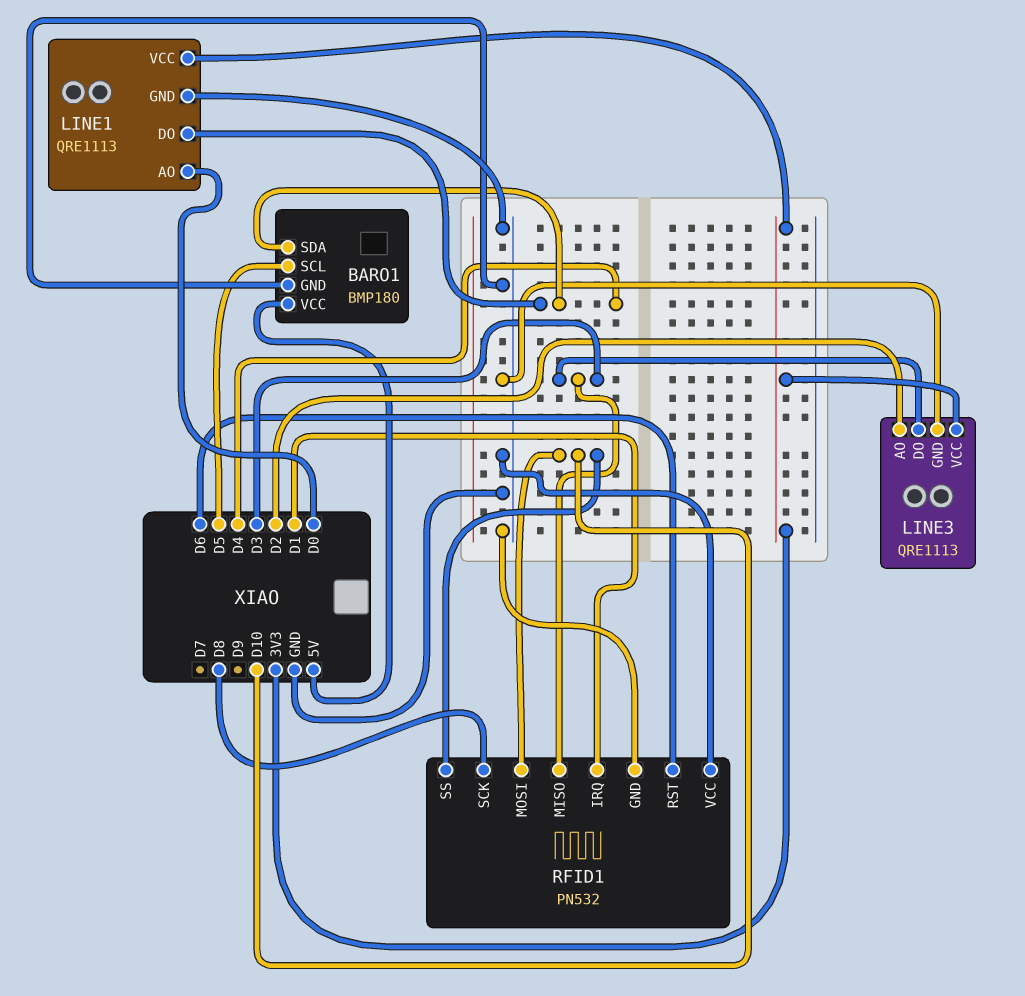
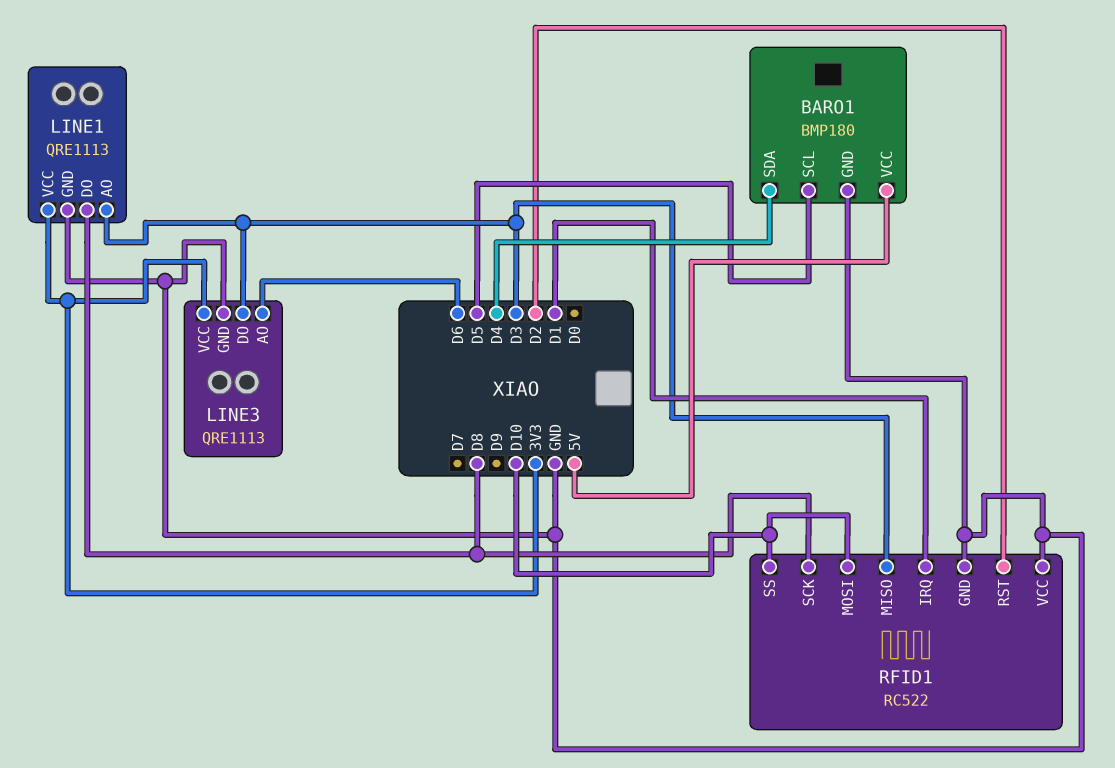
LINE1 pin AO: D0 -> D3
LINE1 pin DO: D4 -> D8
LINE3 pin AO: D2 -> D6
RFID1: PN532 -> RC522
RFID1 pin RST: D6 -> D2

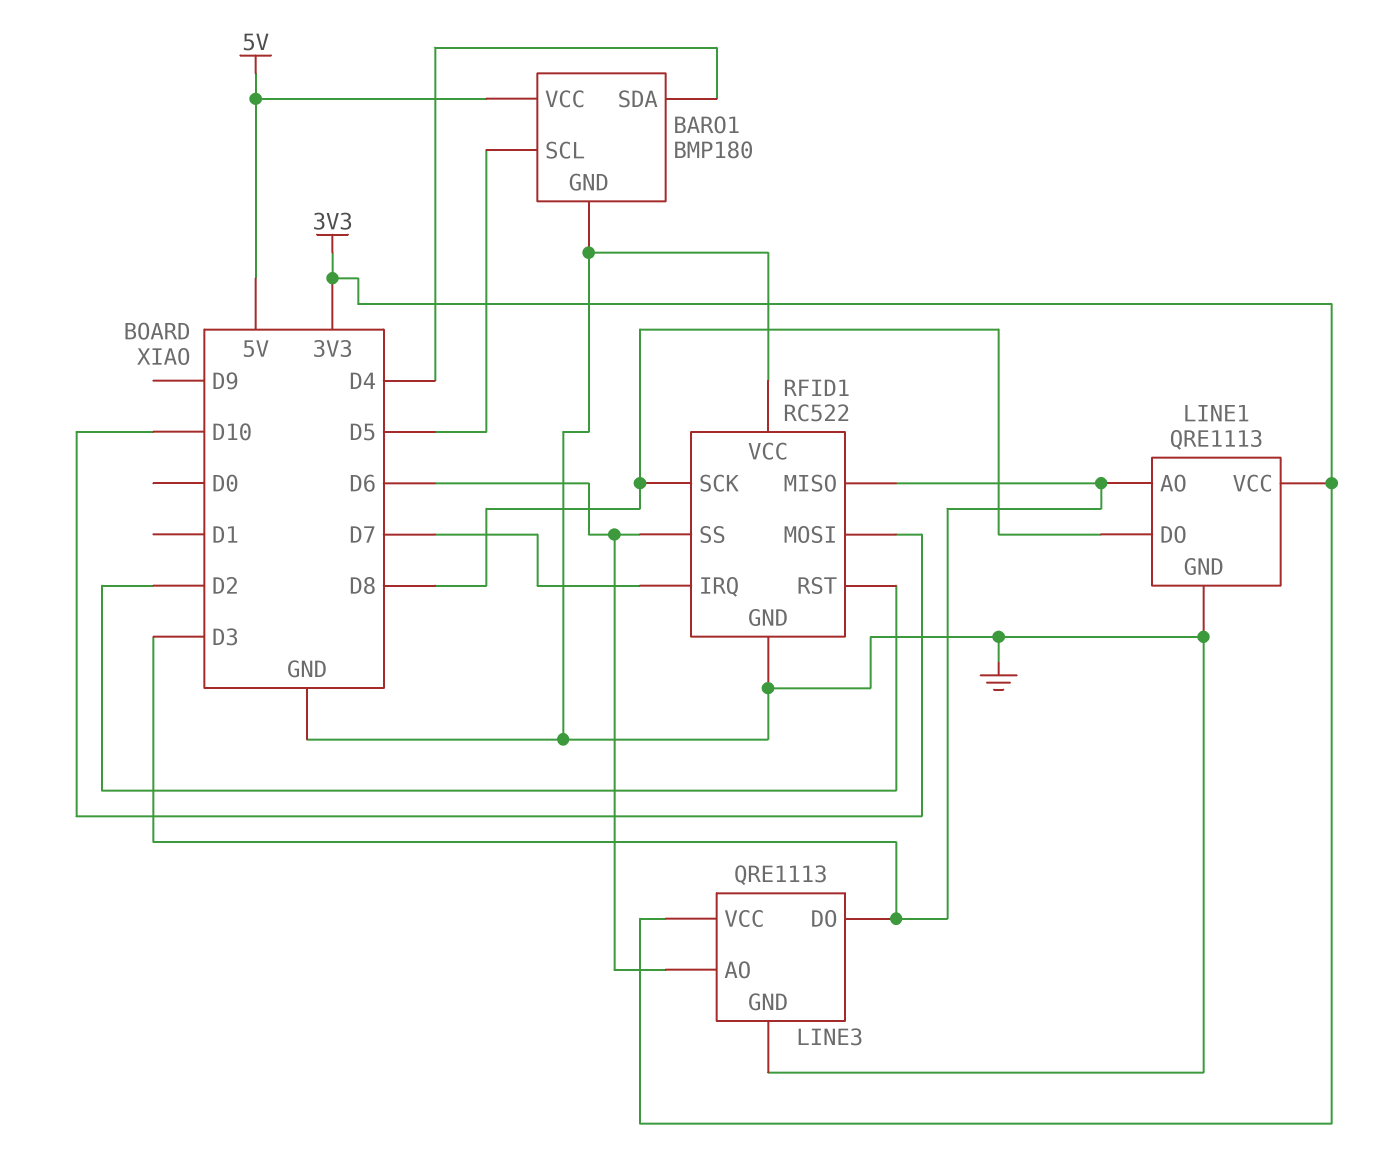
RFID1 pin IRQ: D1 -> D7
RFID1 pin SS: D10 -> D6

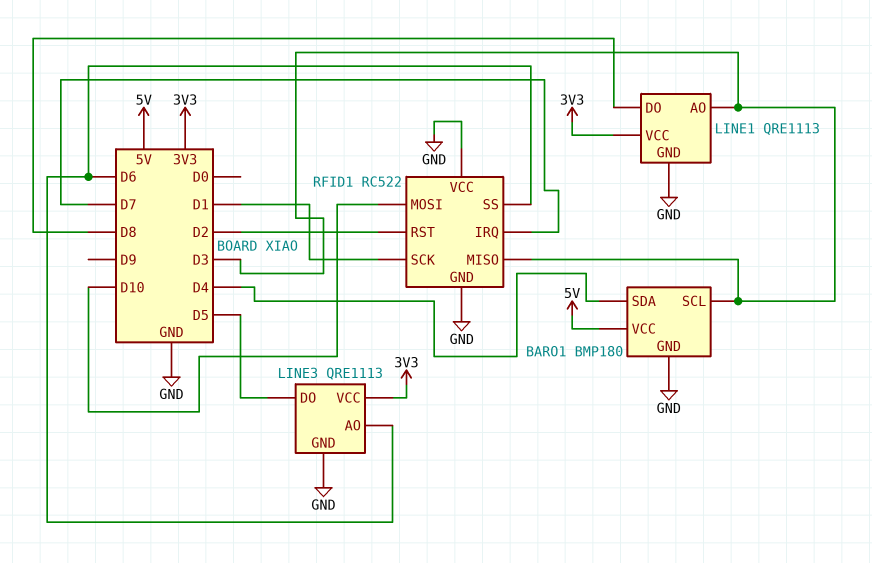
BARO1 pin SCL: D5 -> D3
LINE3 pin DO: D3 -> D5
RFID1 pin SCK: D8 -> D1

